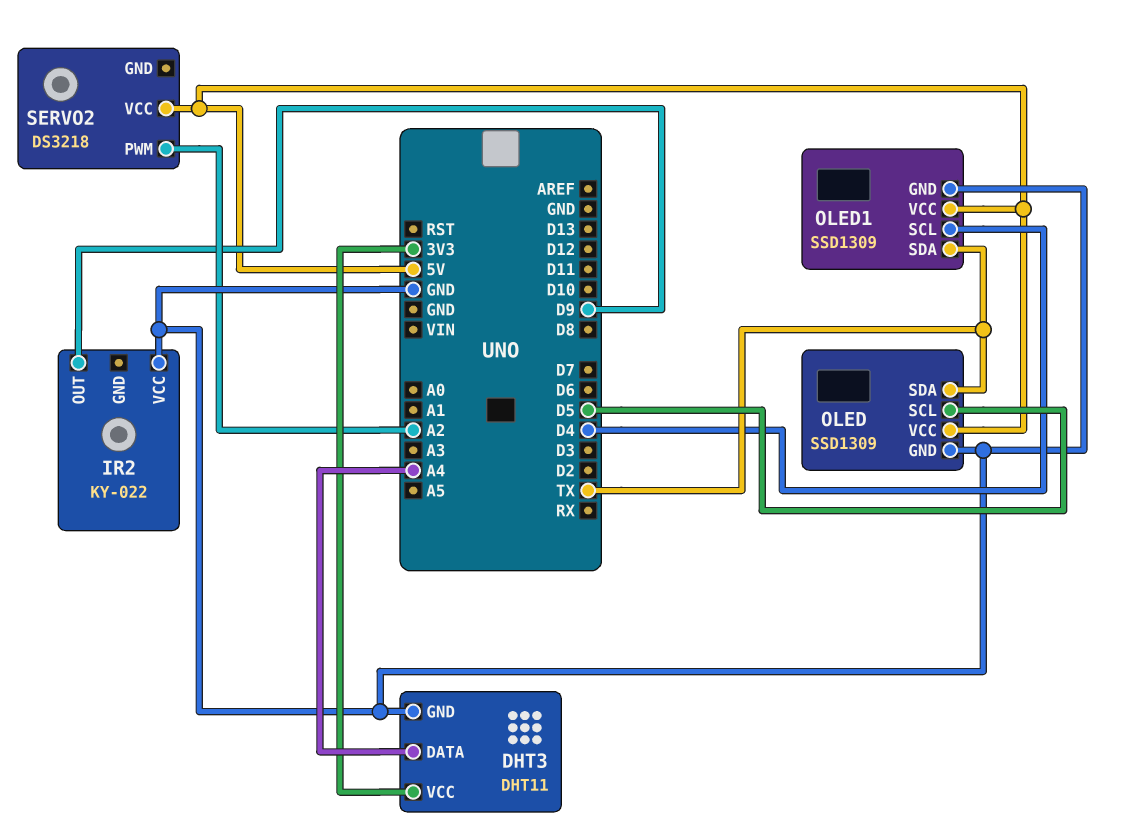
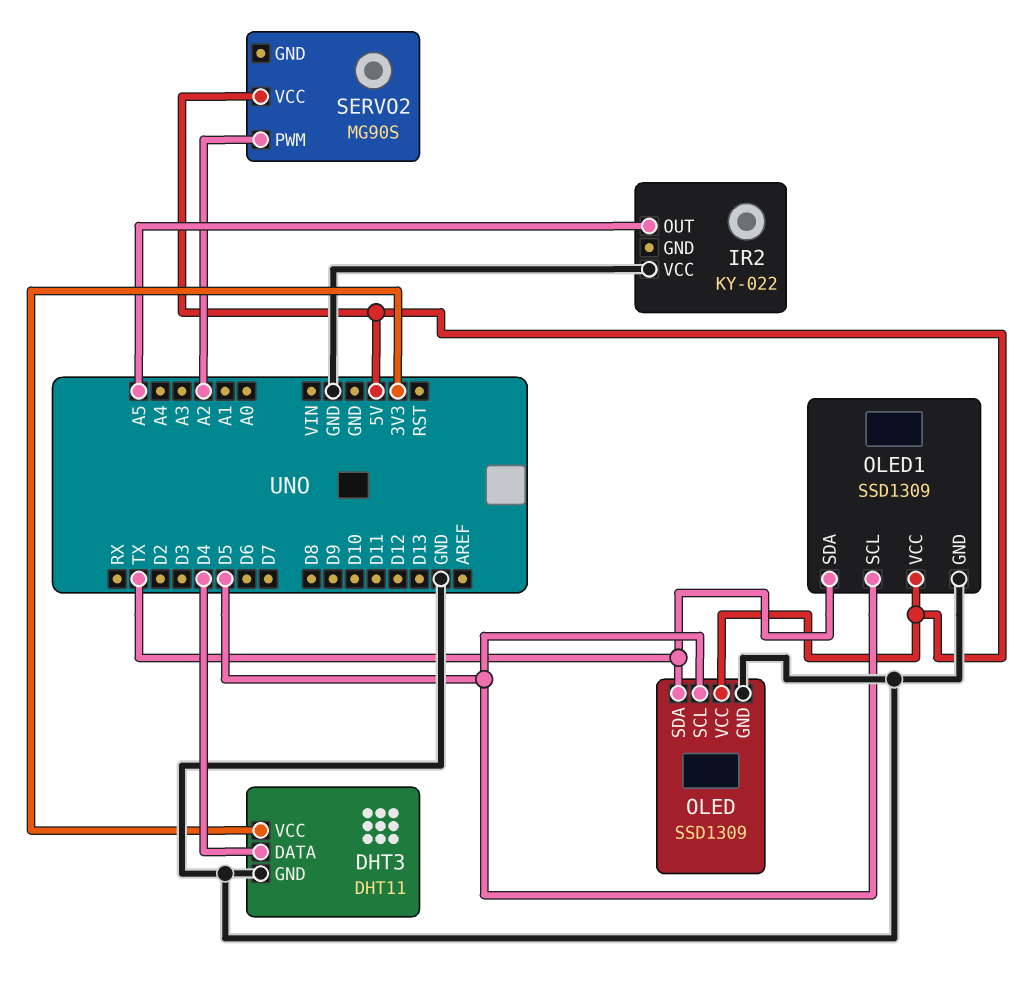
DHT3 pin DATA: A4 -> D4
IR2 pin OUT: D9 -> A5
OLED1 pin SCL: D4 -> D5
SERVO2: DS3218 -> MG90S

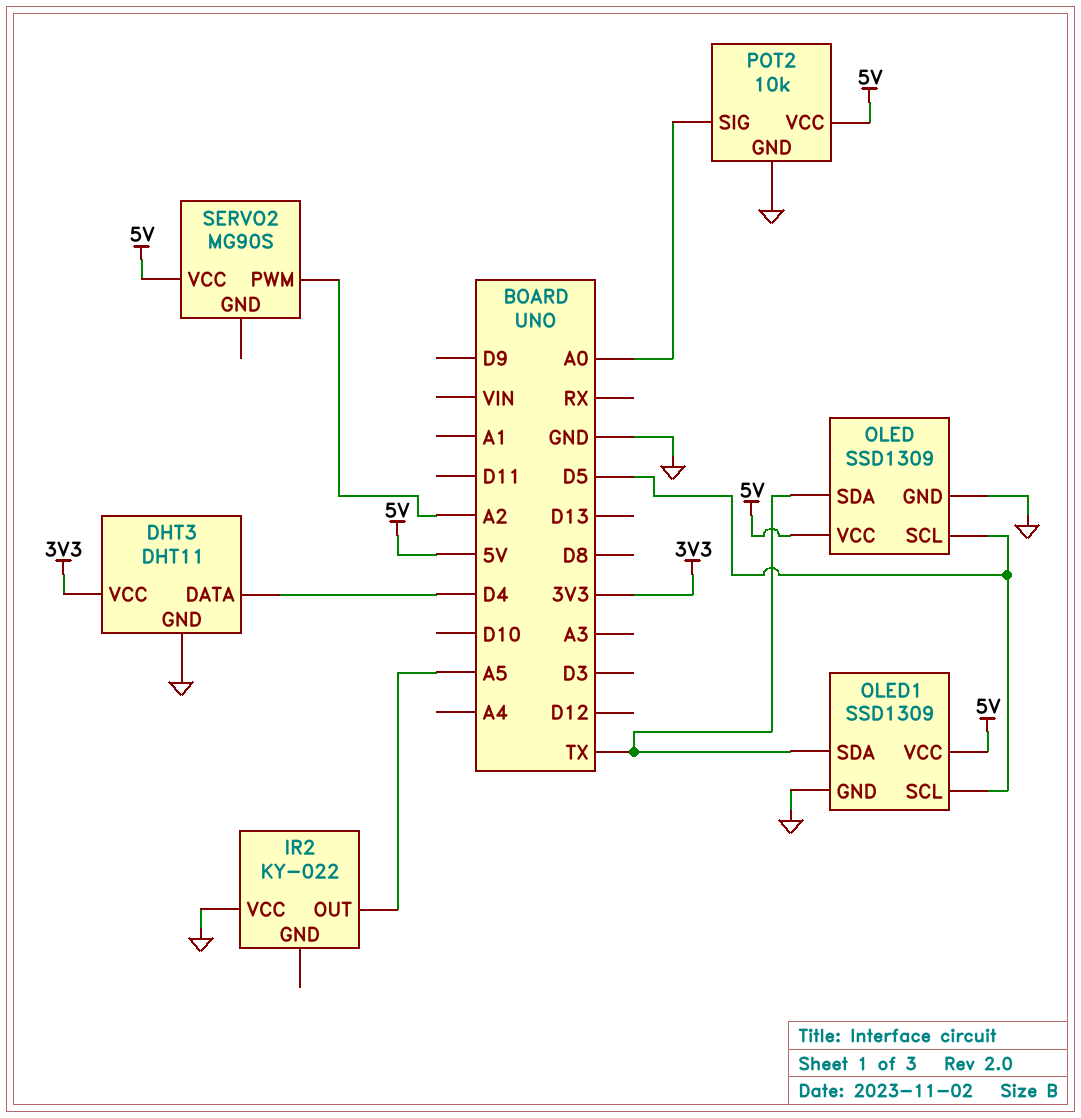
POT2: none -> 10k
POT2 pin GND: none -> GND
POT2 pin SIG: none -> A0
POT2 pin VCC: none -> 5V

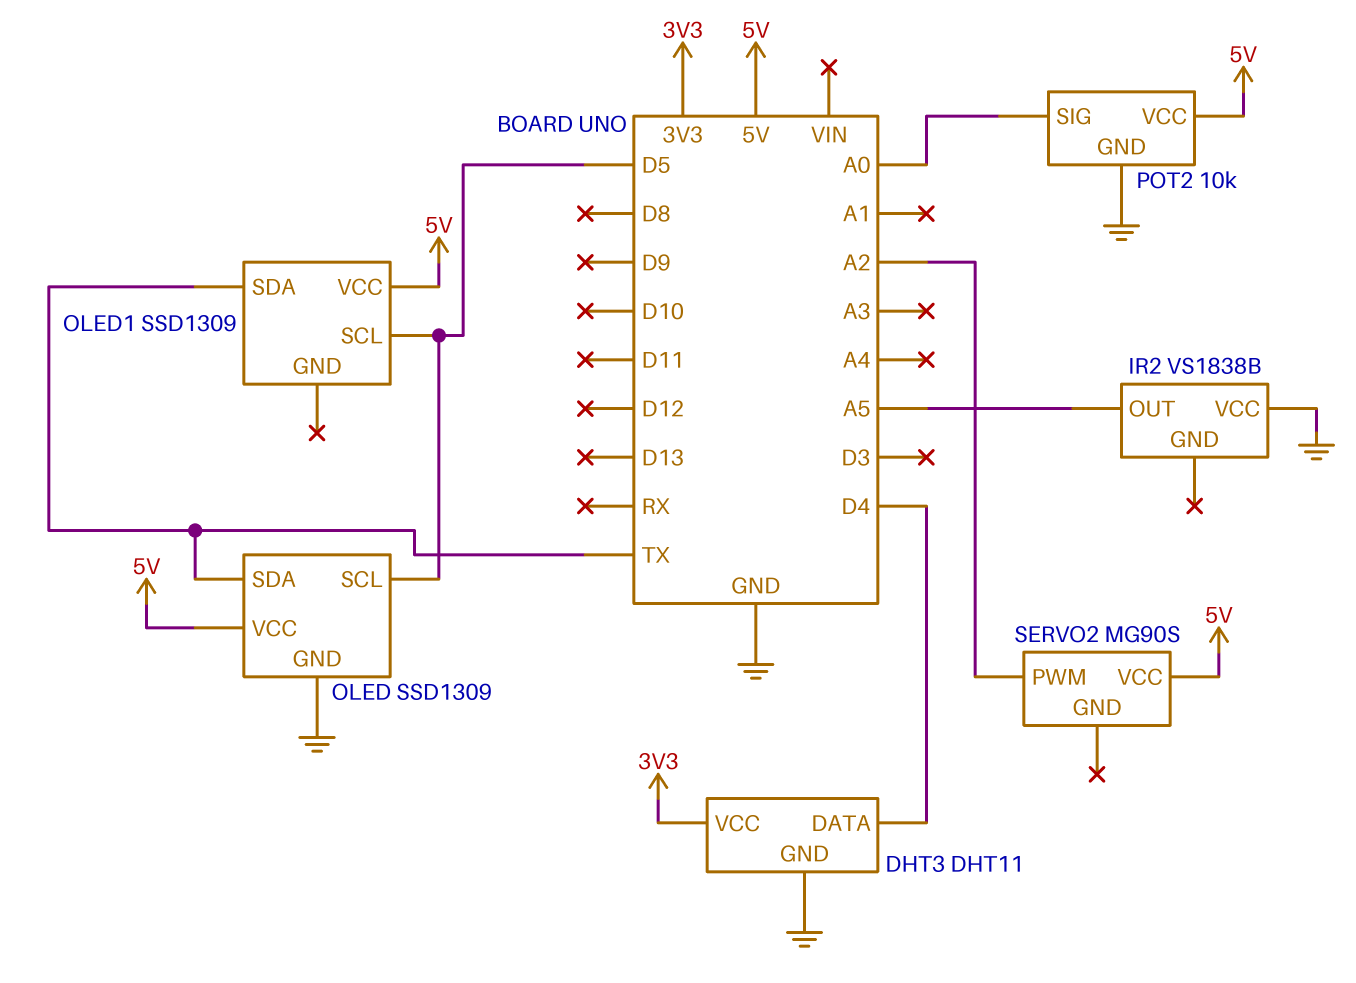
IR2: KY-022 -> VS1838B
OLED1 pin GND: GND -> none

